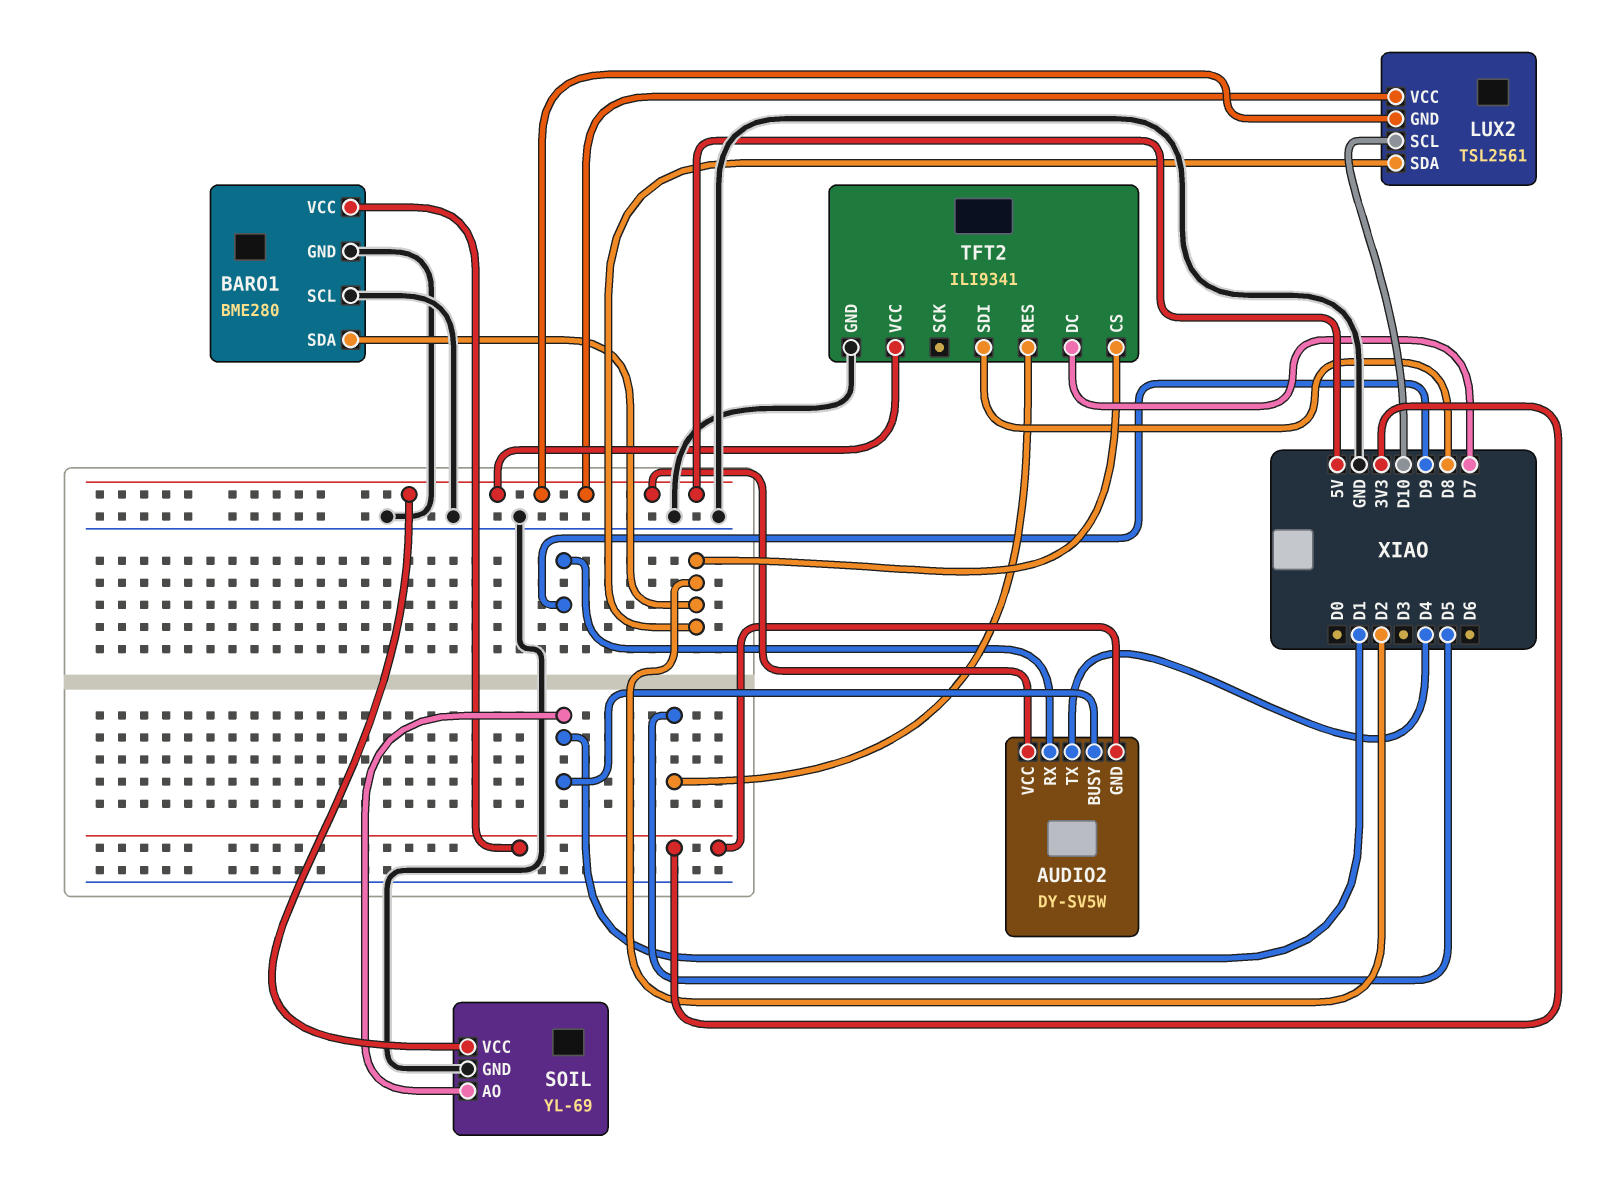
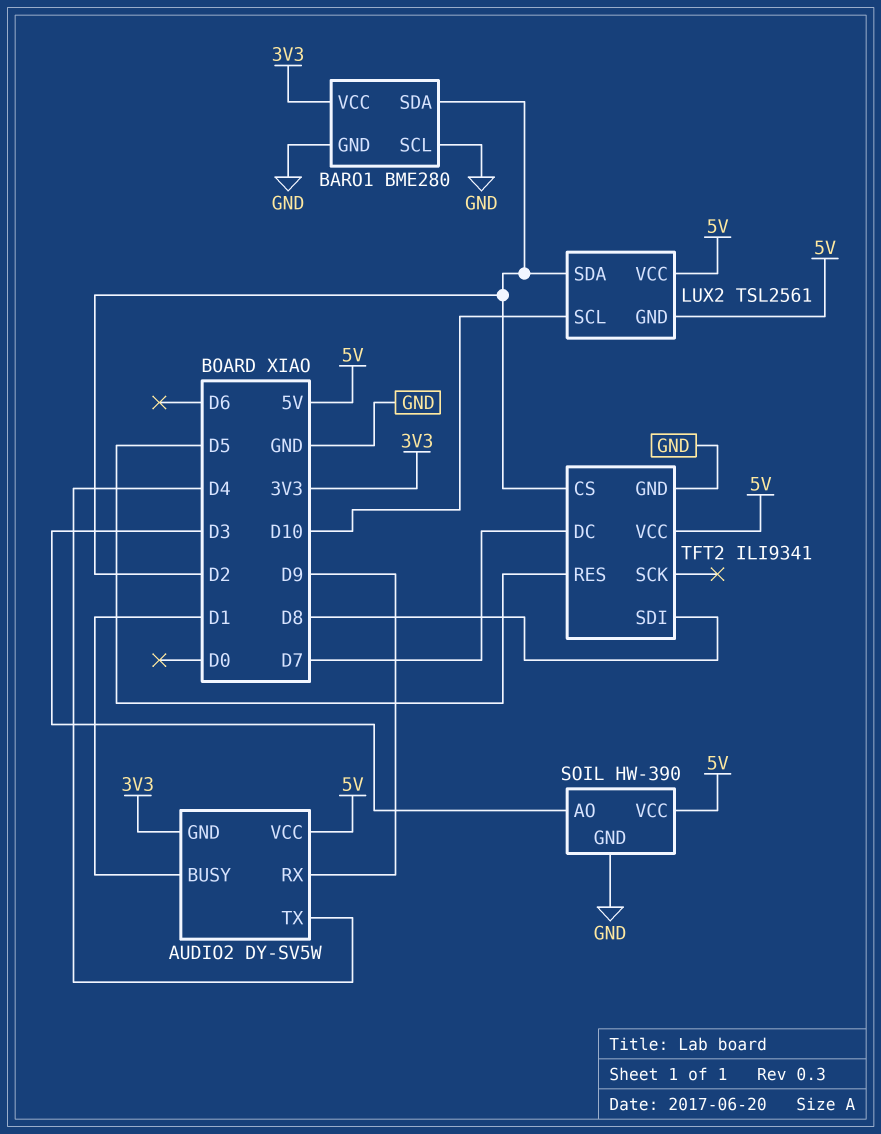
SOIL: YL-69 -> HW-390
SOIL pin AO: D1 -> D3

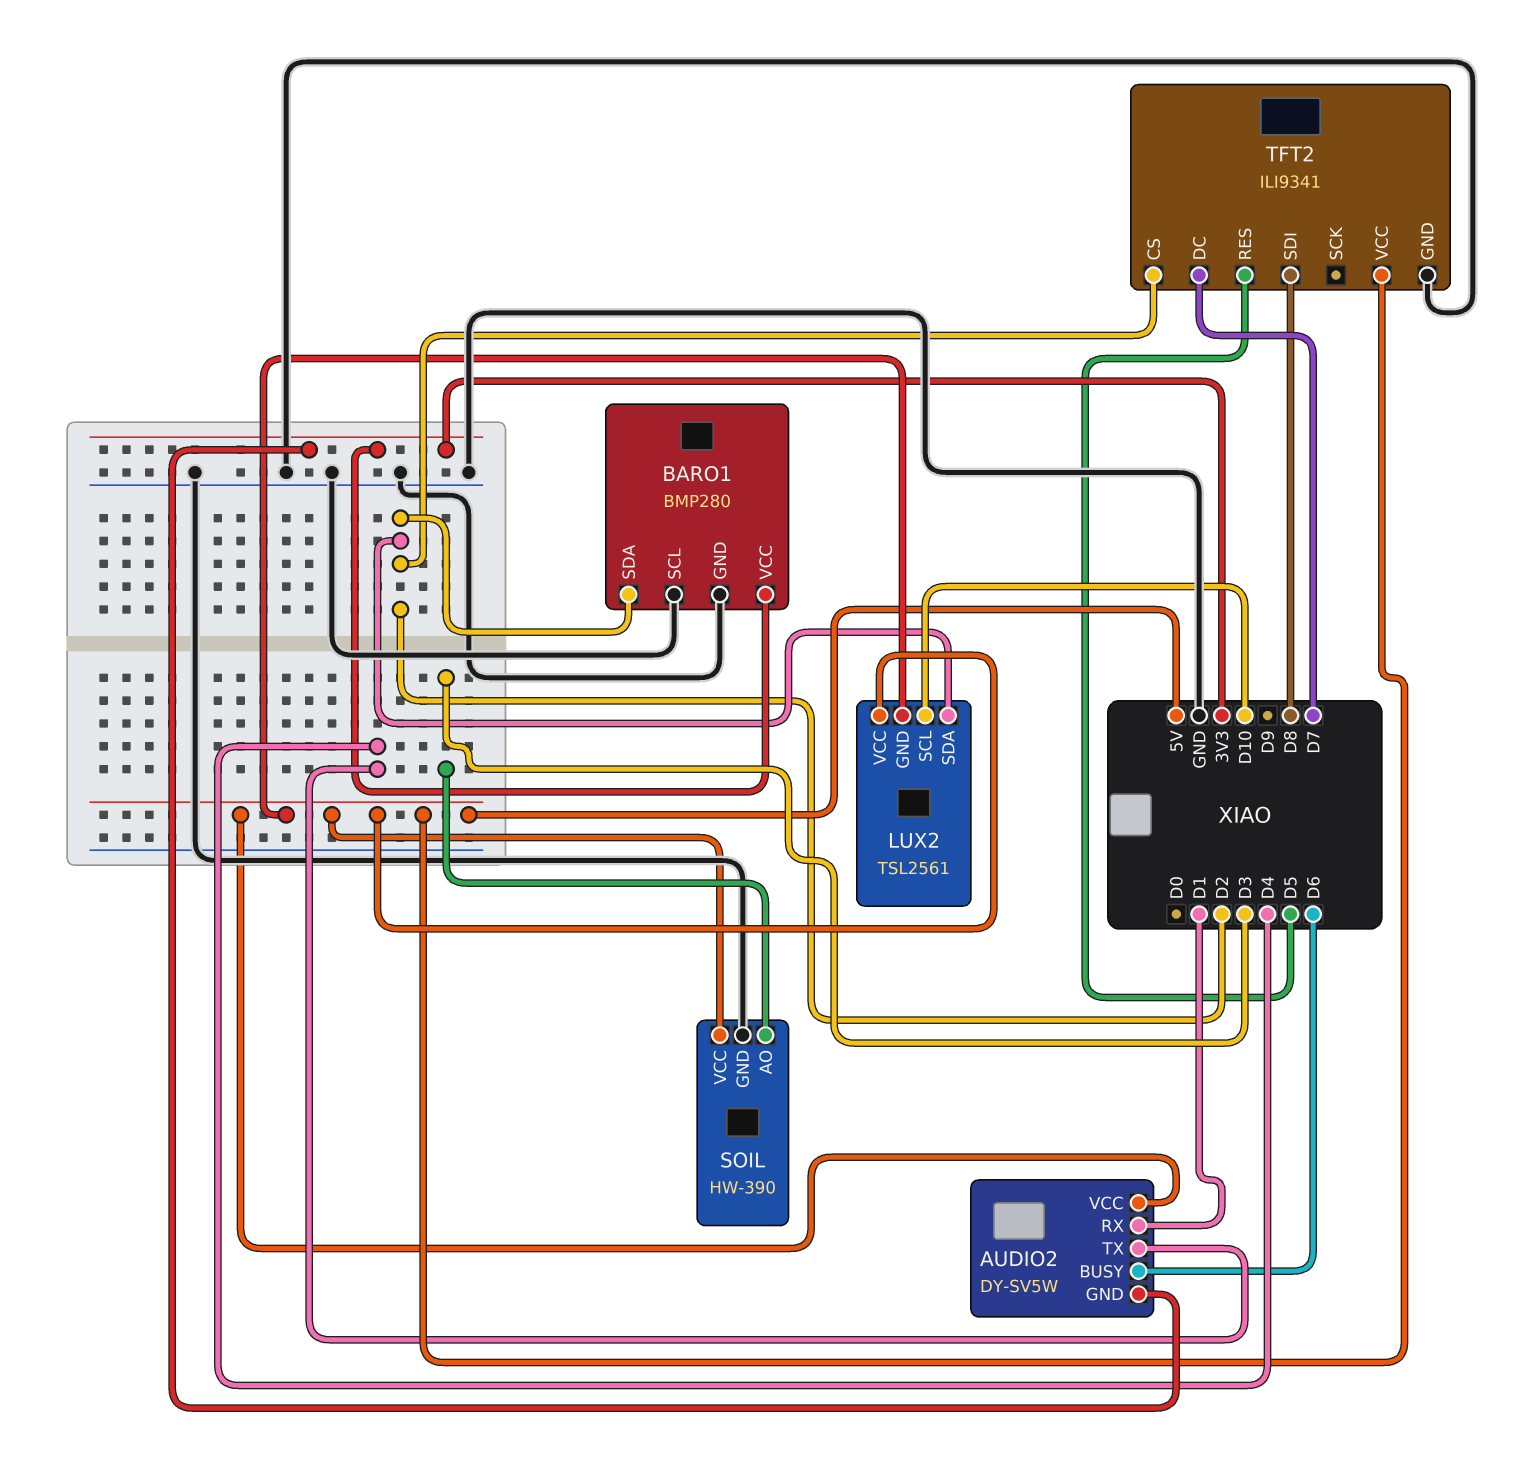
AUDIO2 pin BUSY: D1 -> D6
AUDIO2 pin RX: D9 -> D1
BARO1: BME280 -> BMP280

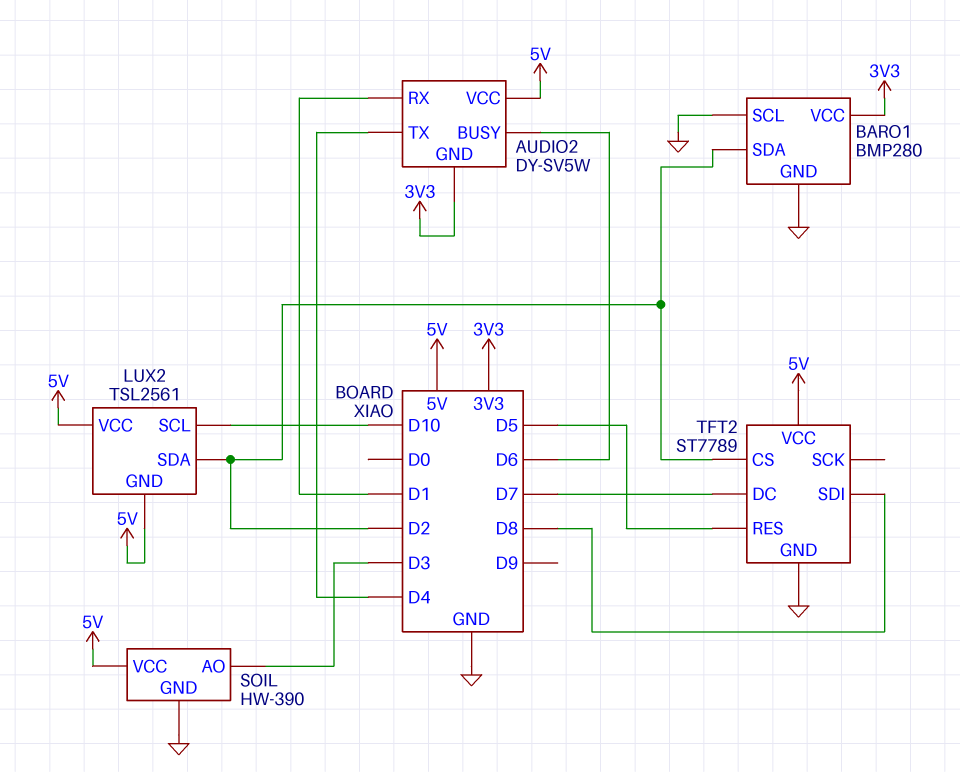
TFT2: ILI9341 -> ST7789

